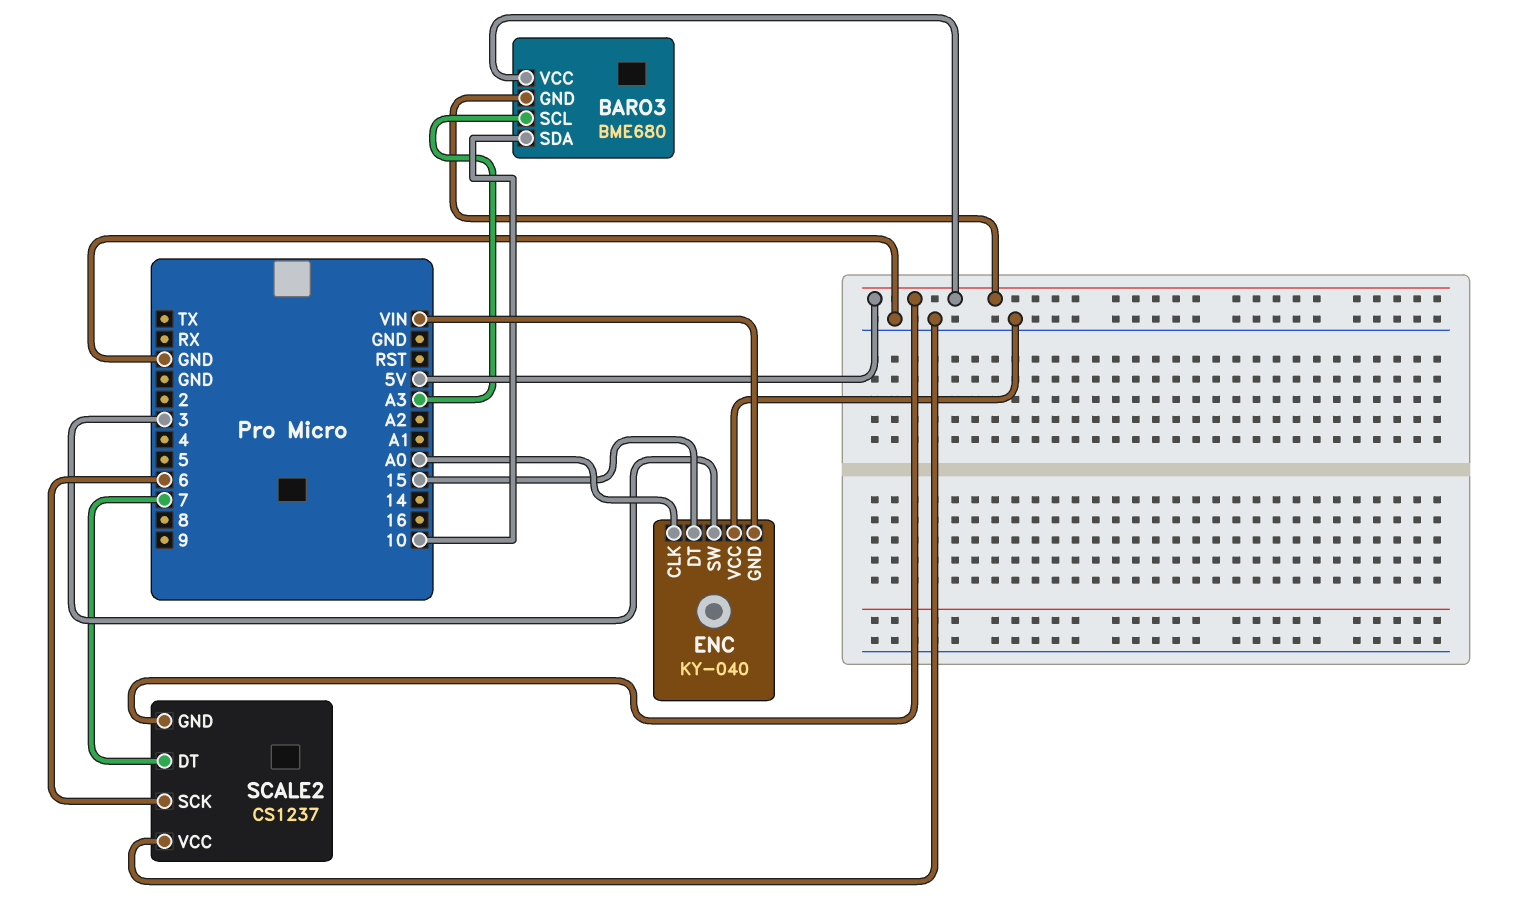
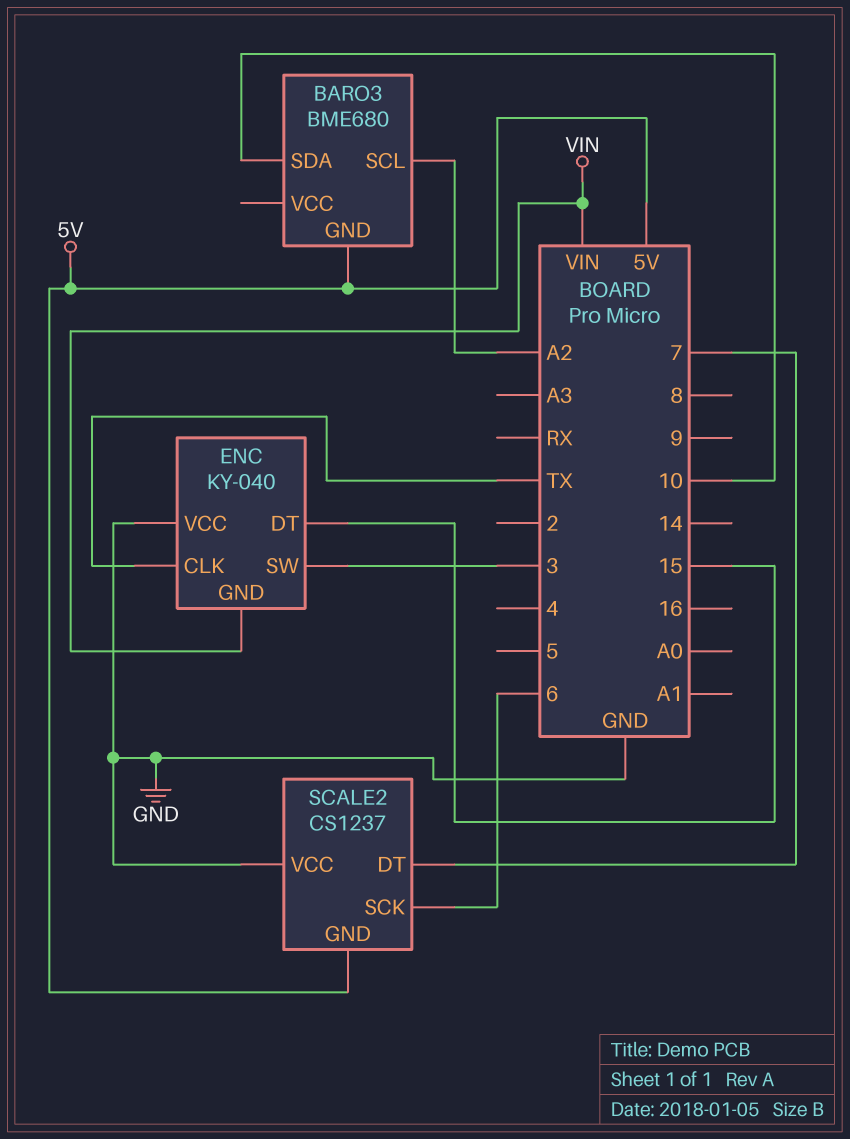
BARO3 pin SCL: A3 -> A2
BARO3 pin VCC: 5V -> none
ENC pin CLK: A0 -> TX

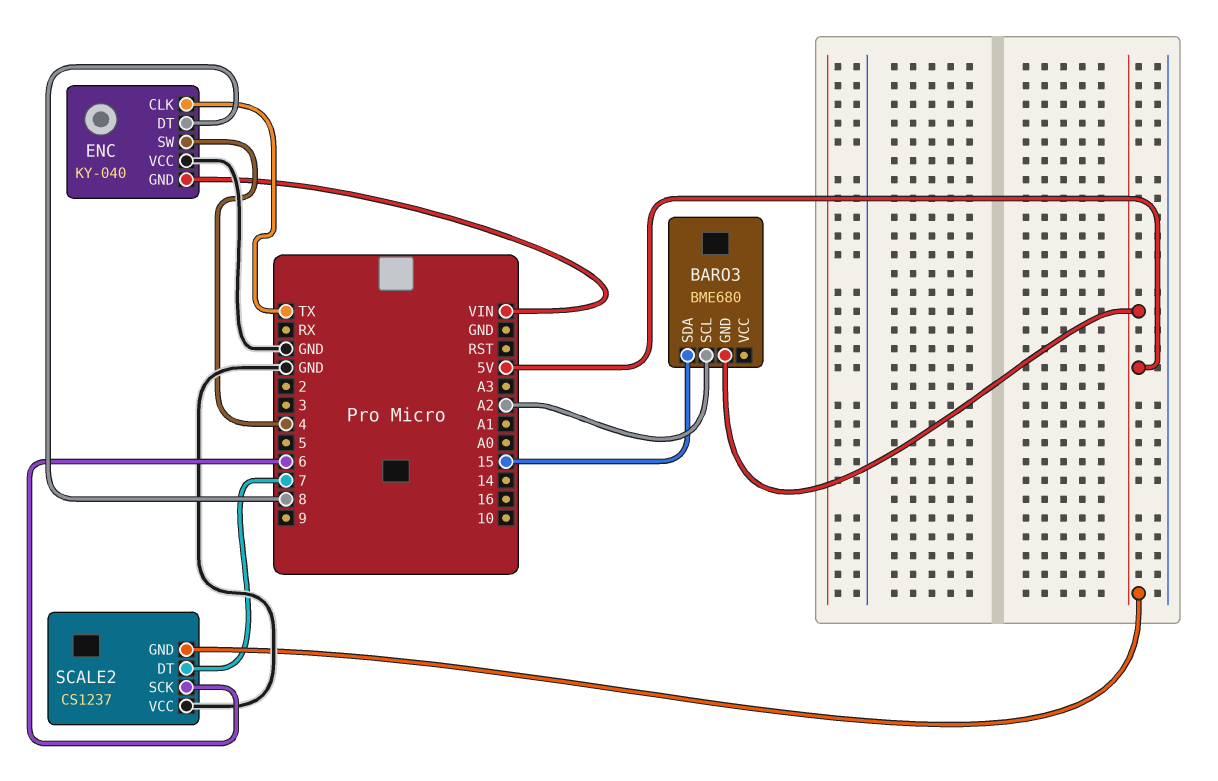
BARO3 pin SDA: 10 -> 15
ENC pin DT: 15 -> 8
ENC pin SW: 3 -> 4

